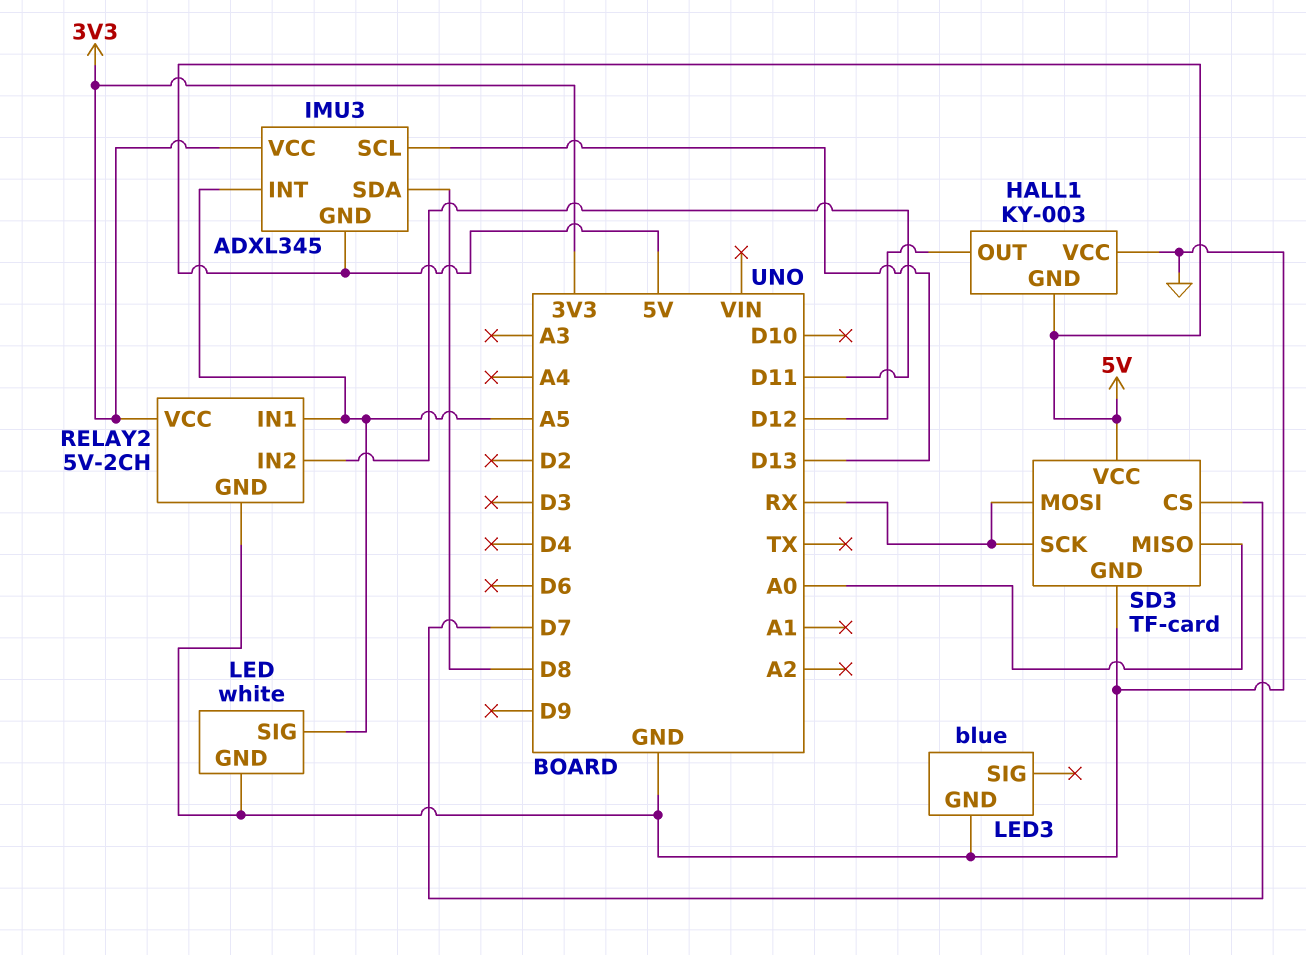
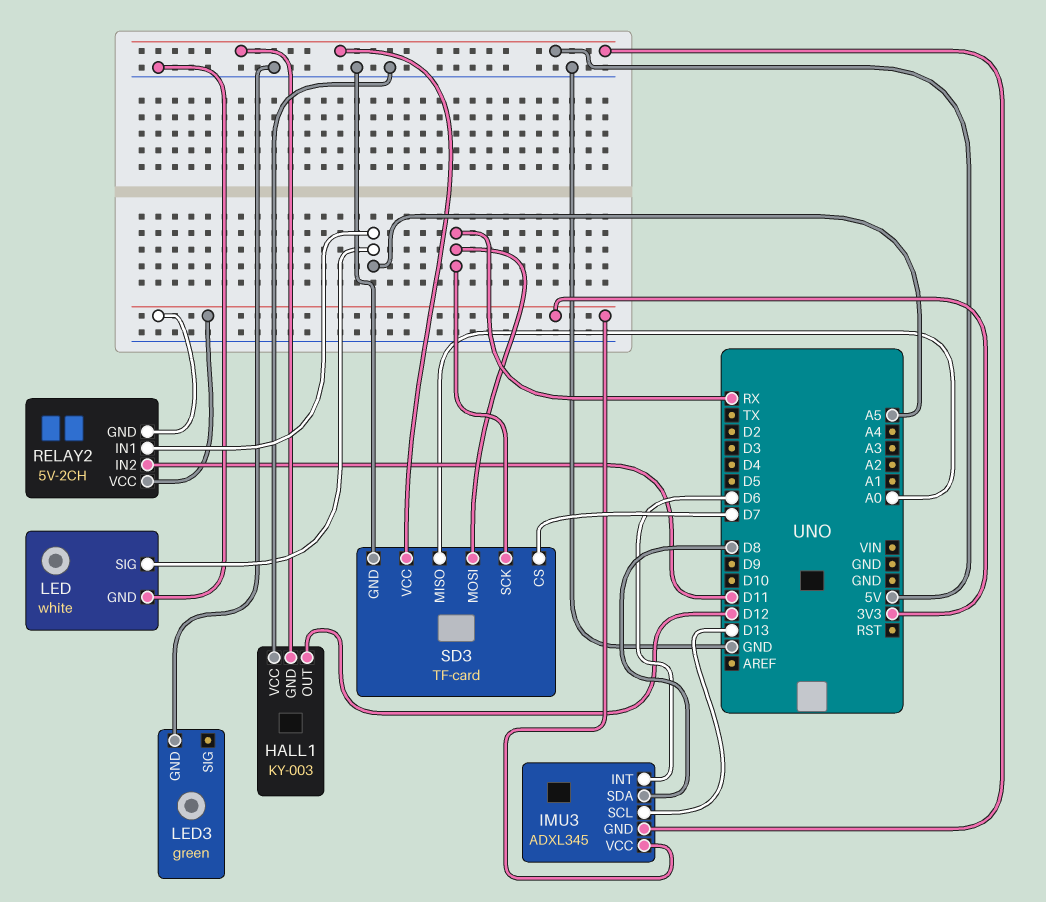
IMU3 pin INT: A5 -> D6
LED3: blue -> green
RELAY2 pin GND: GND -> 3V3

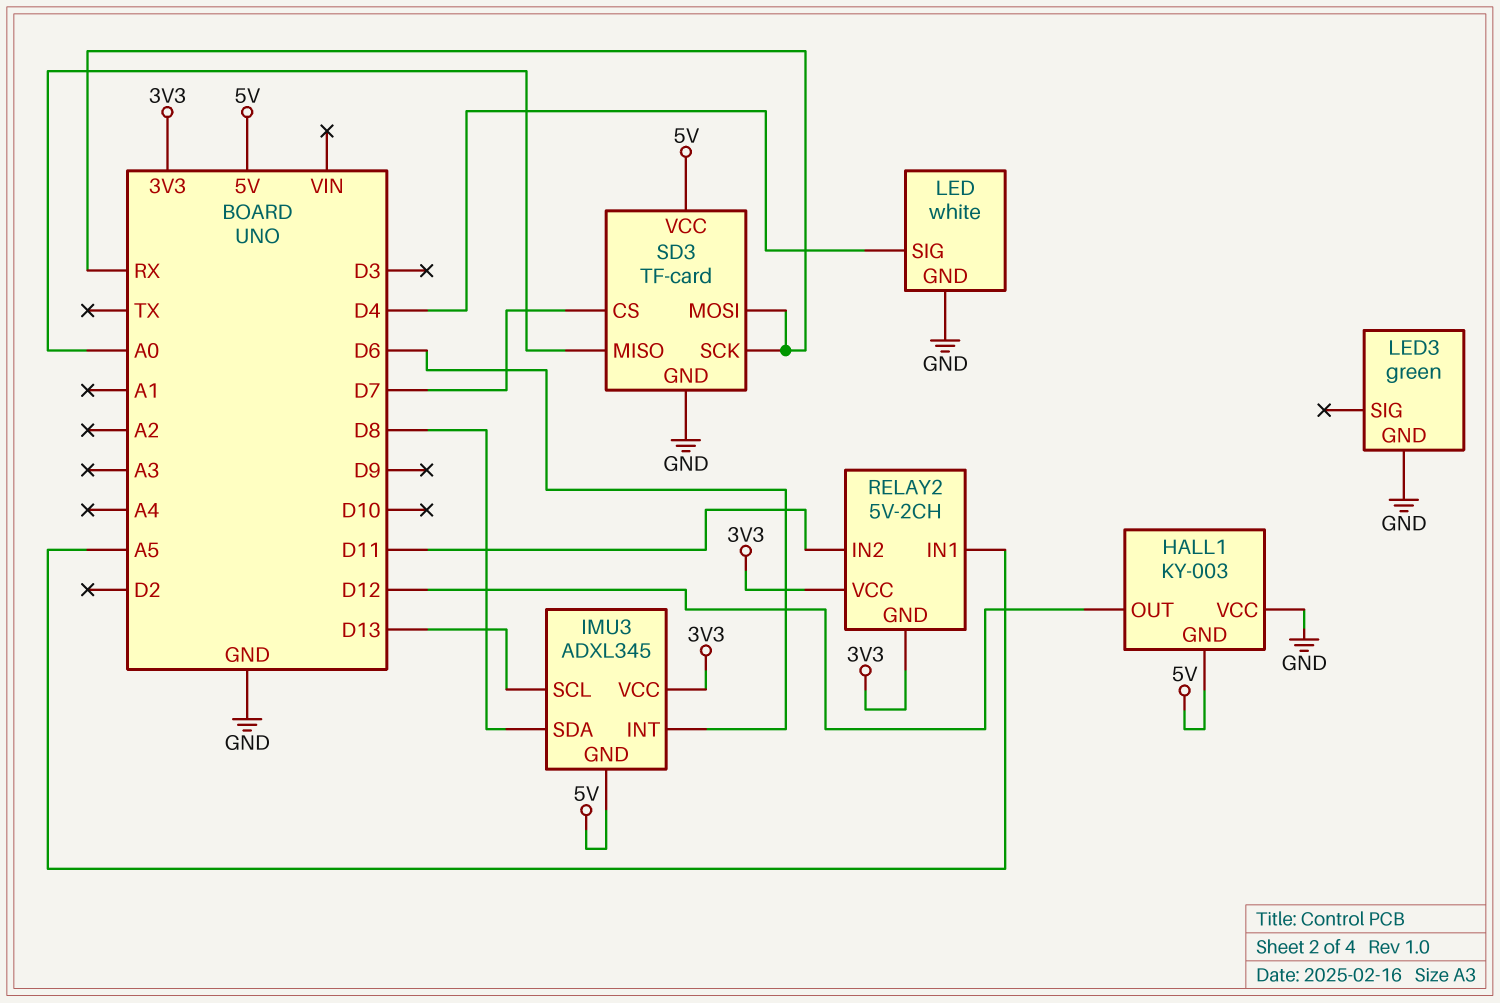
LED pin SIG: A5 -> D4

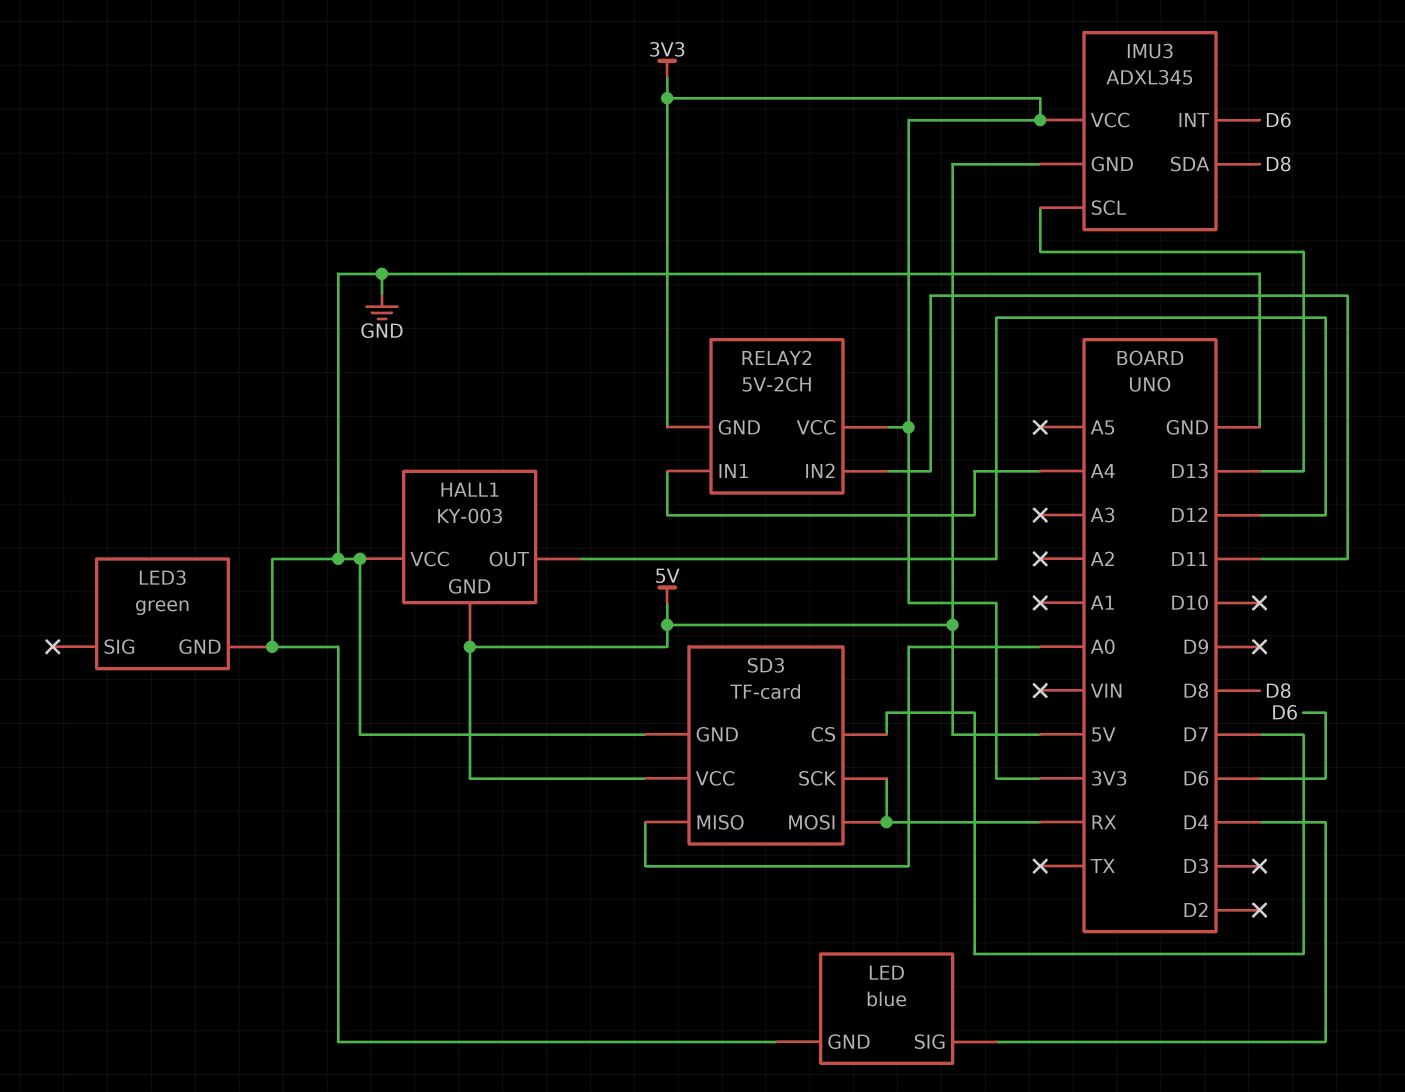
LED: white -> blue
RELAY2 pin IN1: A5 -> A4

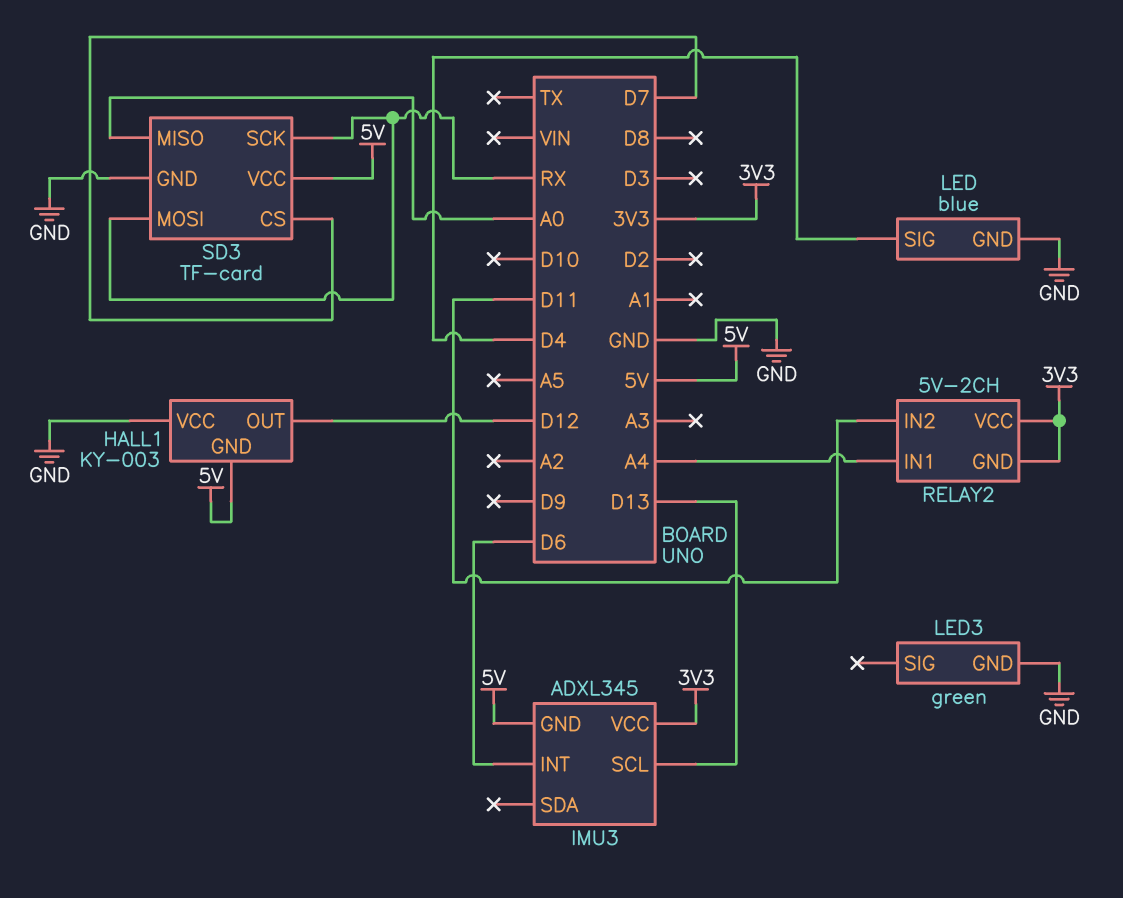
IMU3 pin SDA: D8 -> none

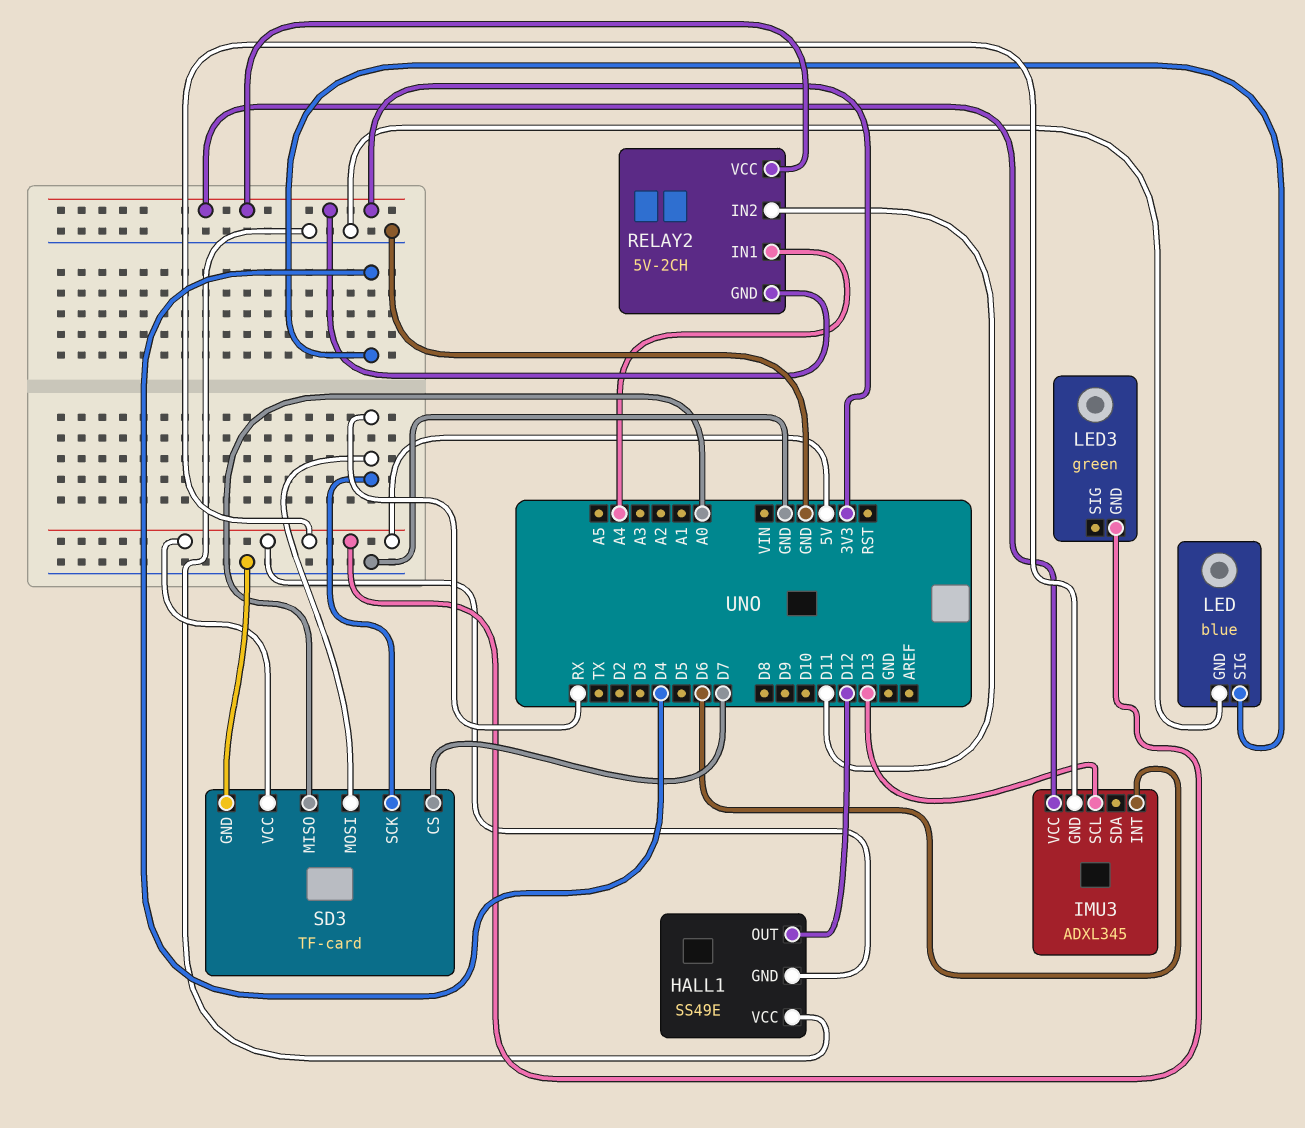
HALL1: KY-003 -> SS49E
LED3 pin GND: GND -> 5V

